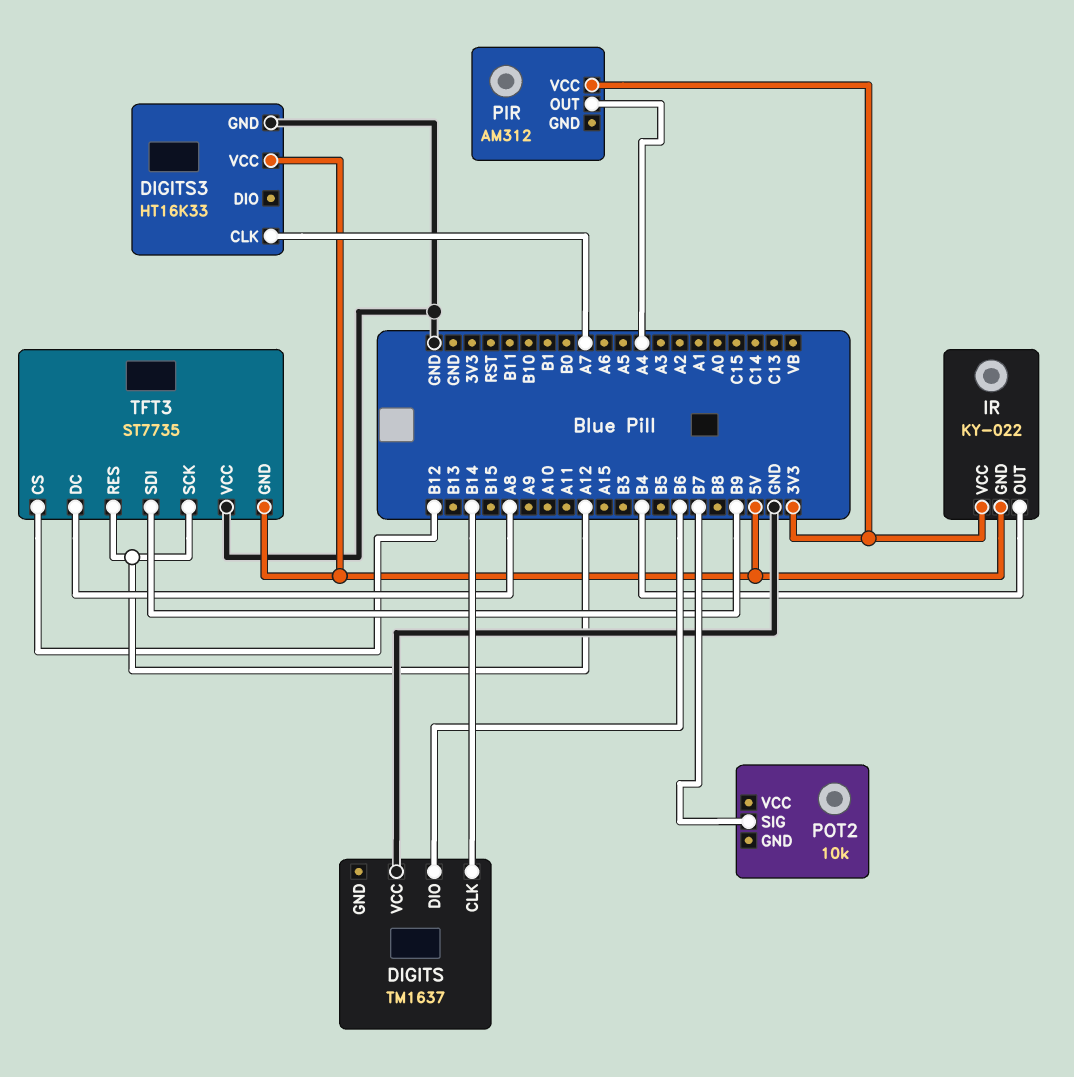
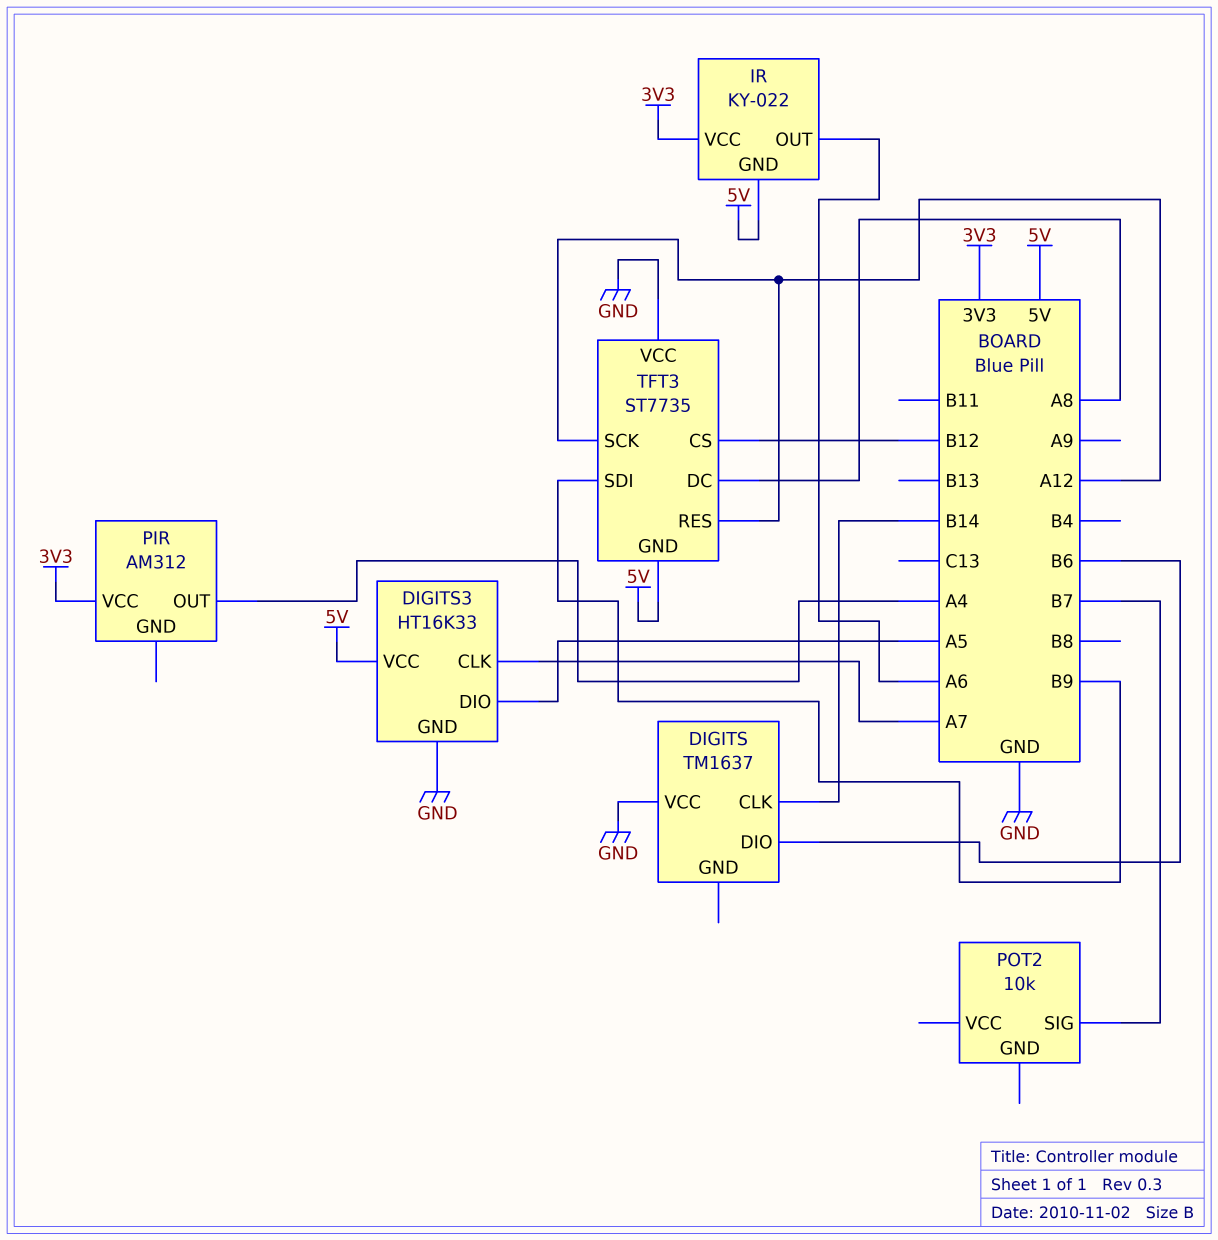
DIGITS3 pin DIO: none -> A5
IR pin OUT: B4 -> A6

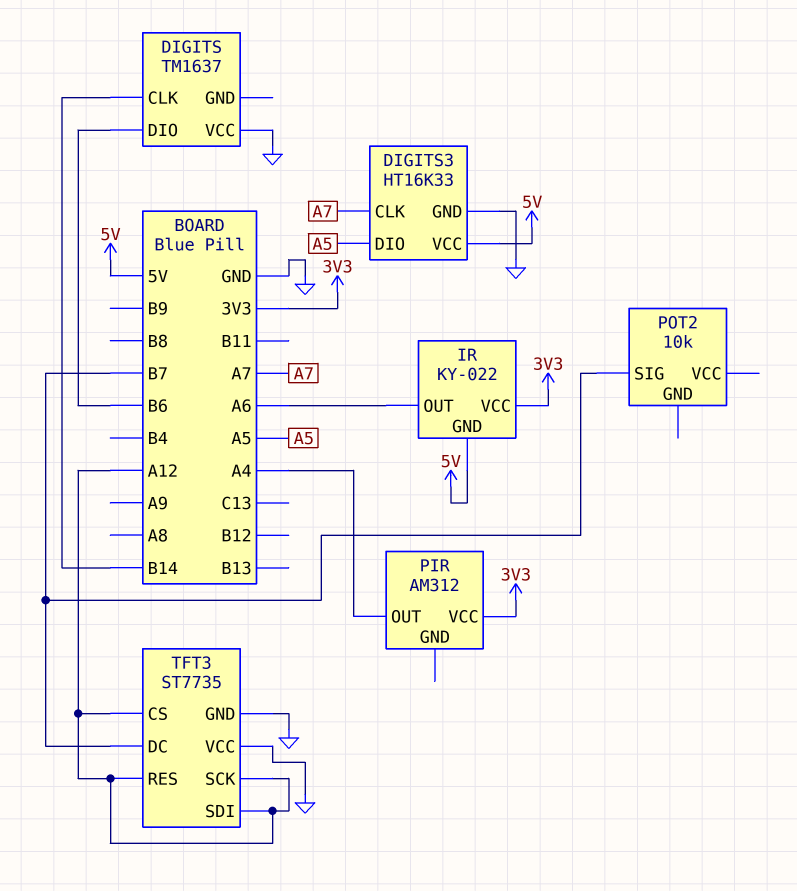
TFT3 pin CS: B12 -> A12
TFT3 pin DC: A8 -> B7
TFT3 pin GND: 5V -> GND
TFT3 pin SDI: B9 -> A12

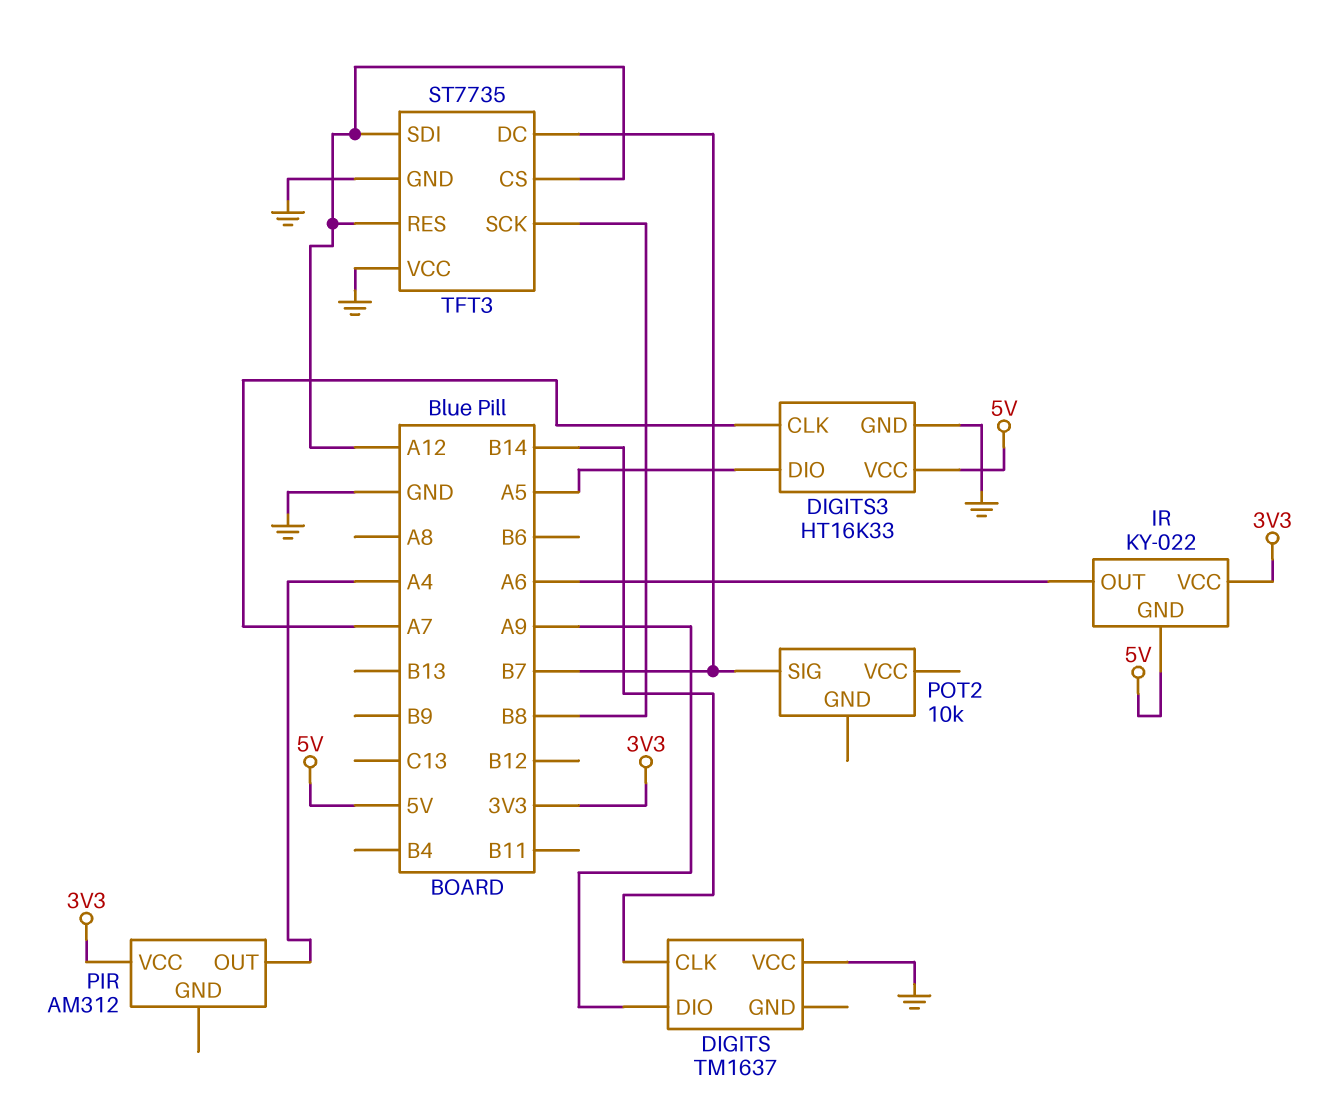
DIGITS pin DIO: B6 -> A9
TFT3 pin SCK: A12 -> B8

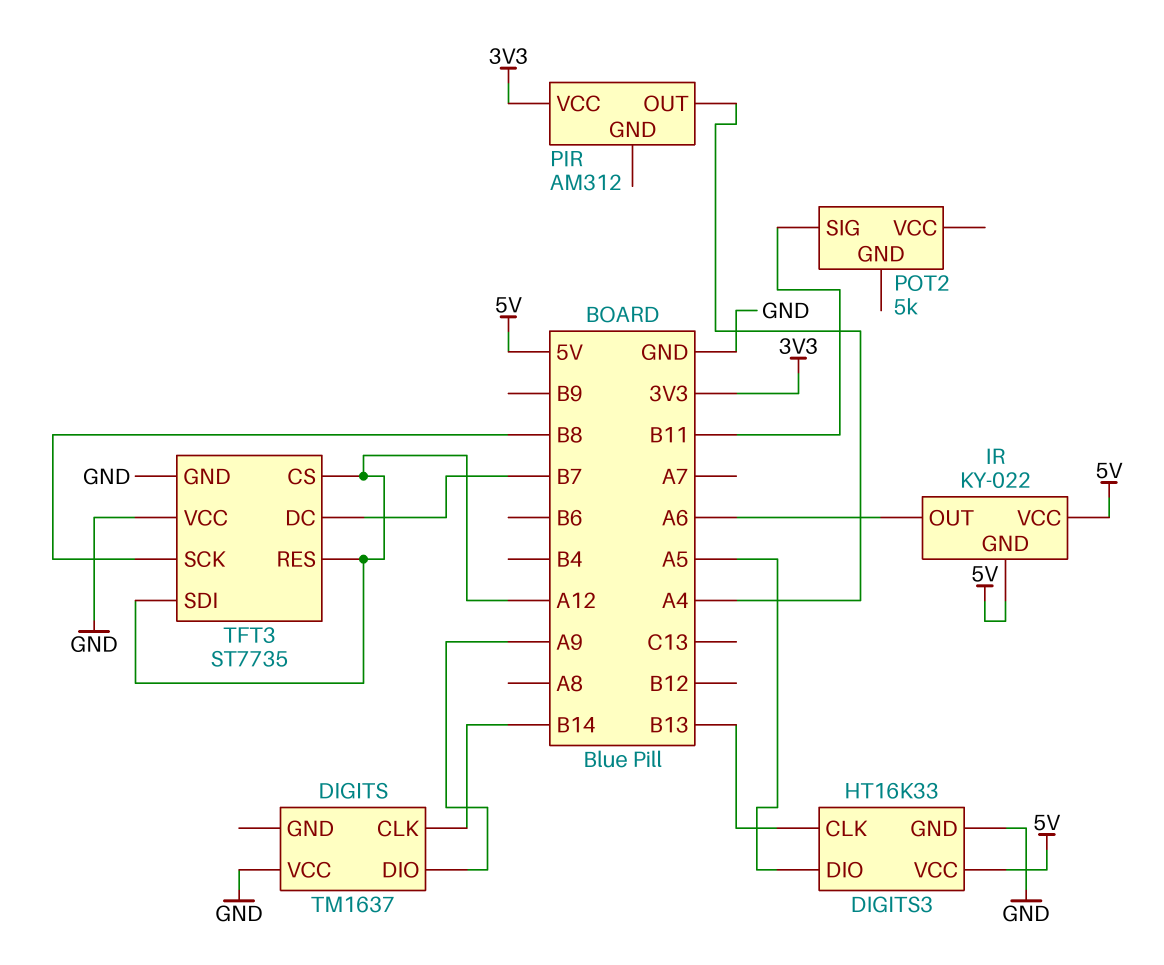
DIGITS3 pin CLK: A7 -> B13
IR pin VCC: 3V3 -> 5V
POT2: 10k -> 5k
POT2 pin SIG: B7 -> B11

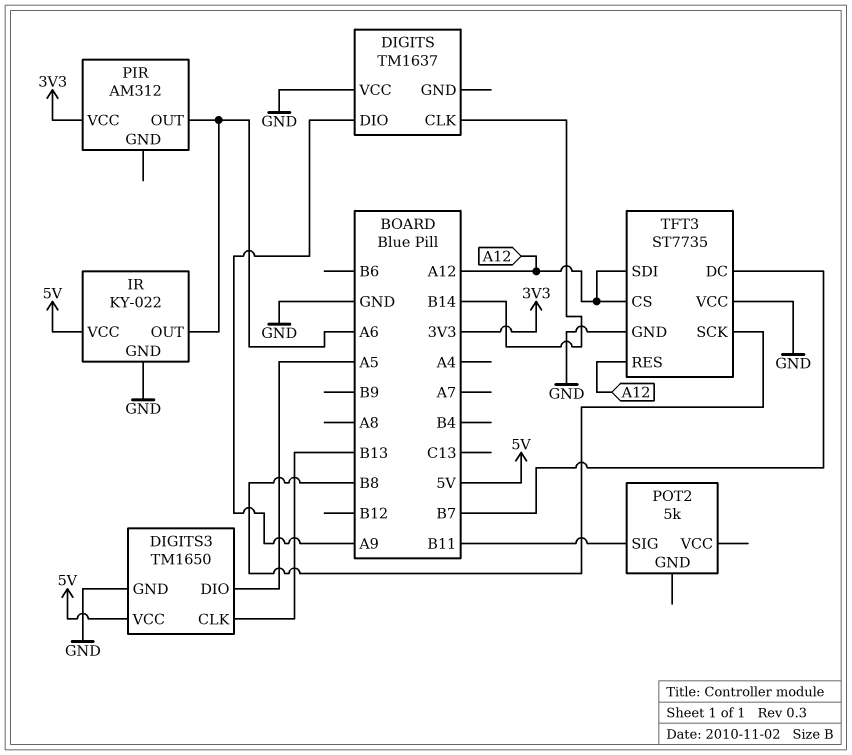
DIGITS3: HT16K33 -> TM1650
IR pin GND: 5V -> GND
PIR pin OUT: A4 -> A6

